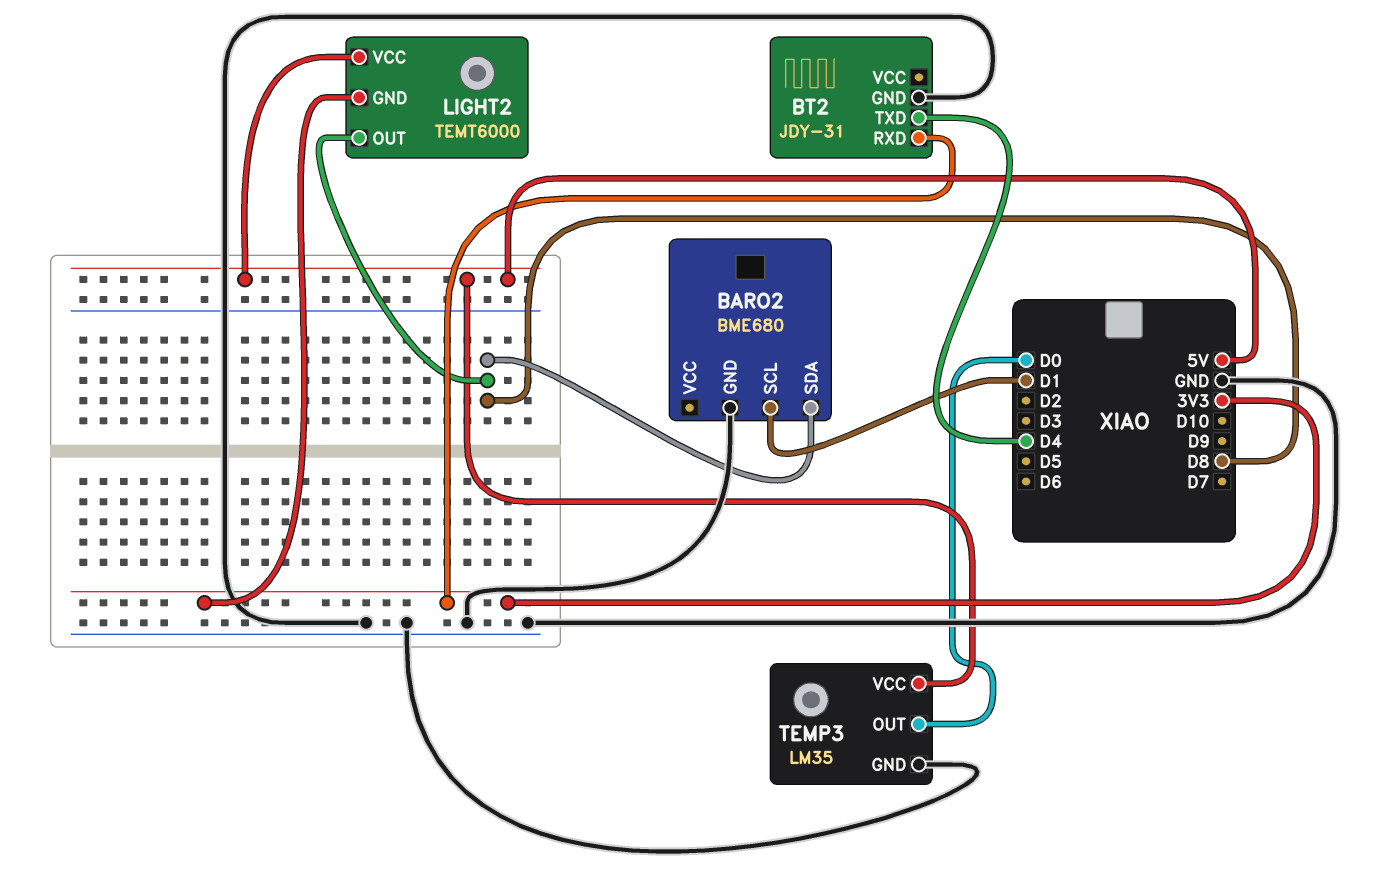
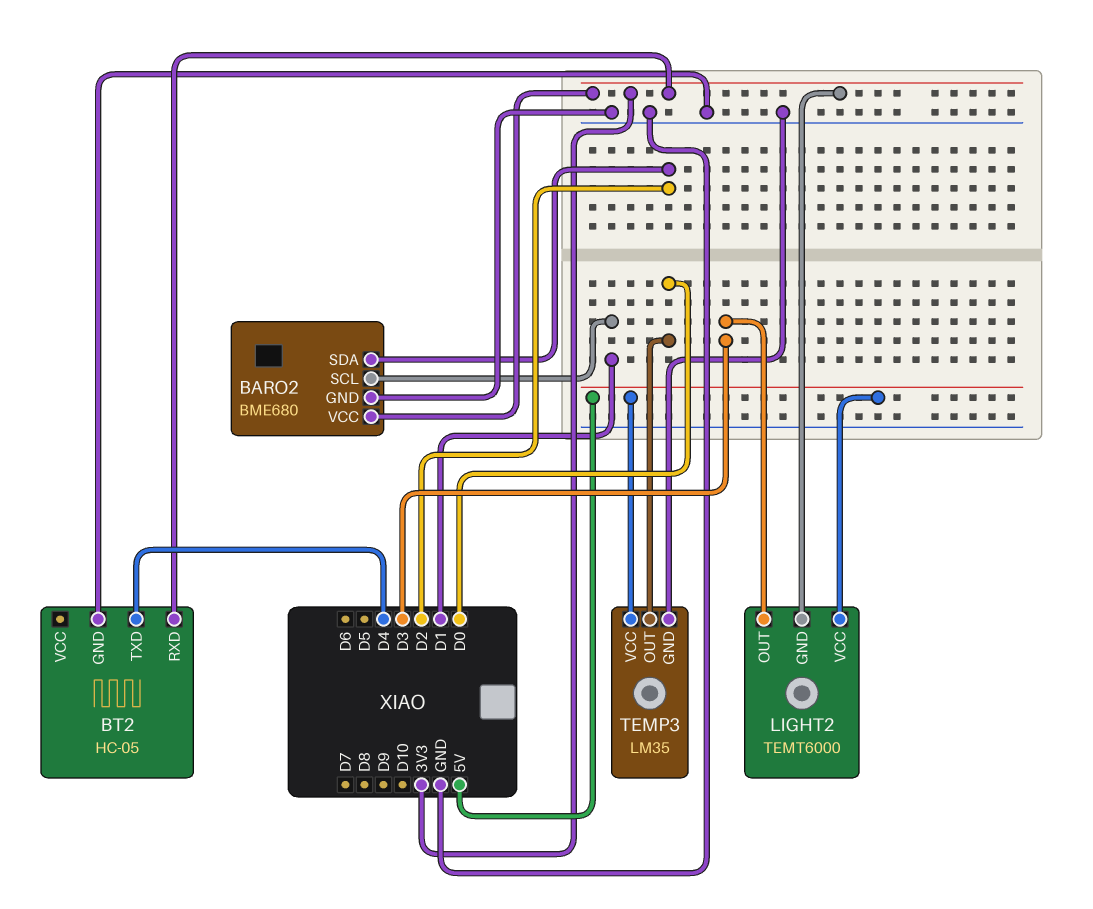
BARO2 pin SDA: D8 -> D2
BARO2 pin VCC: none -> 3V3
BT2: JDY-31 -> HC-05
LIGHT2 pin OUT: D8 -> D3

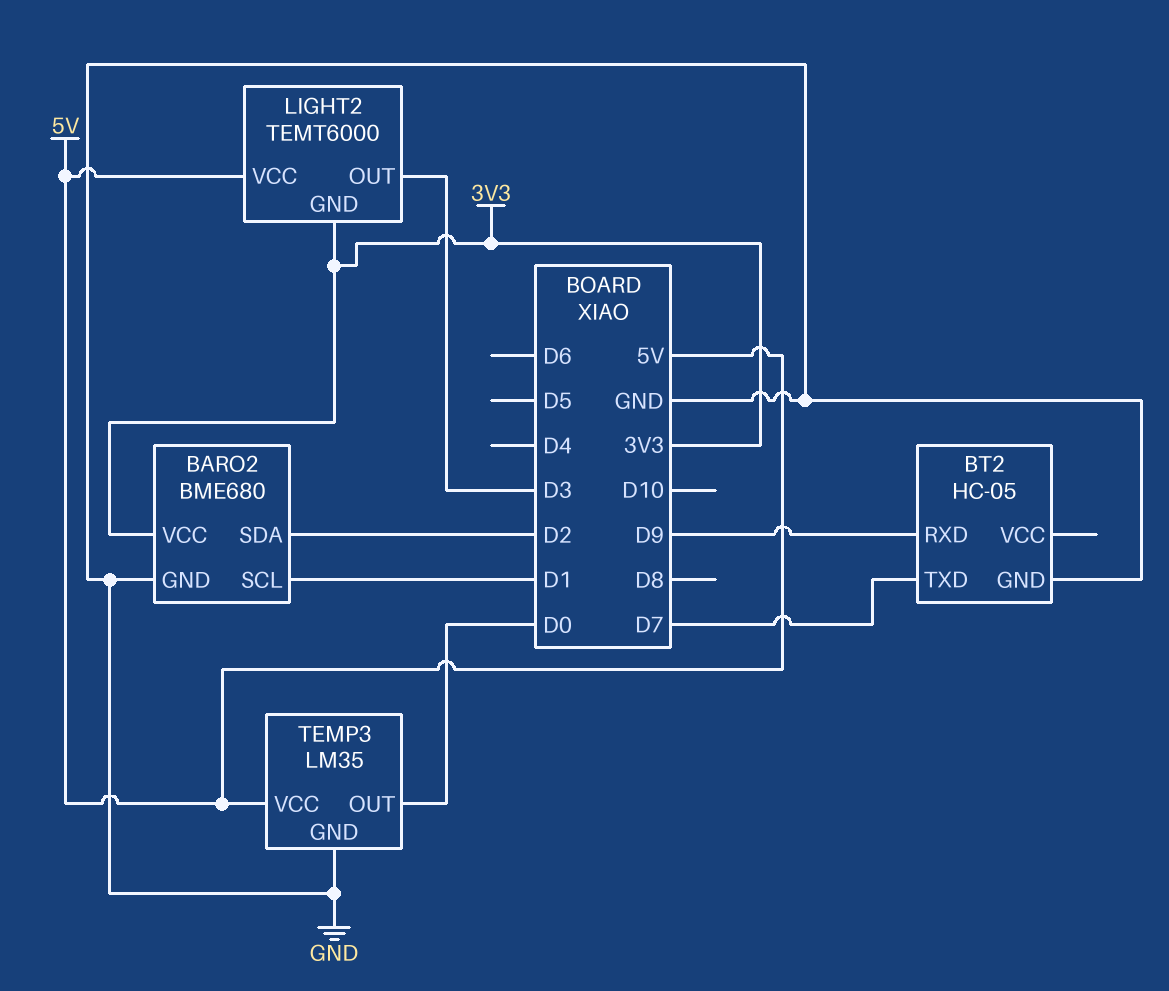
BT2 pin RXD: 3V3 -> D9
BT2 pin TXD: D4 -> D7

